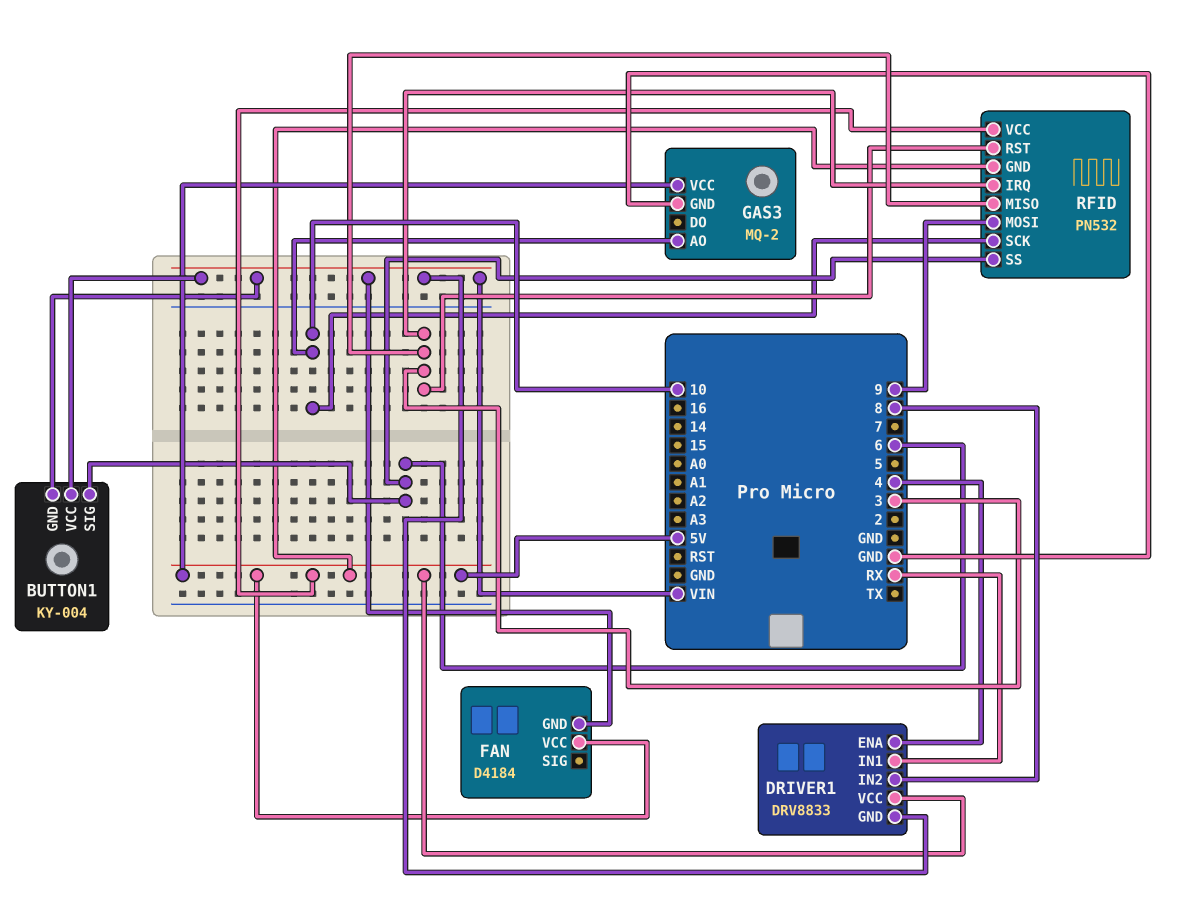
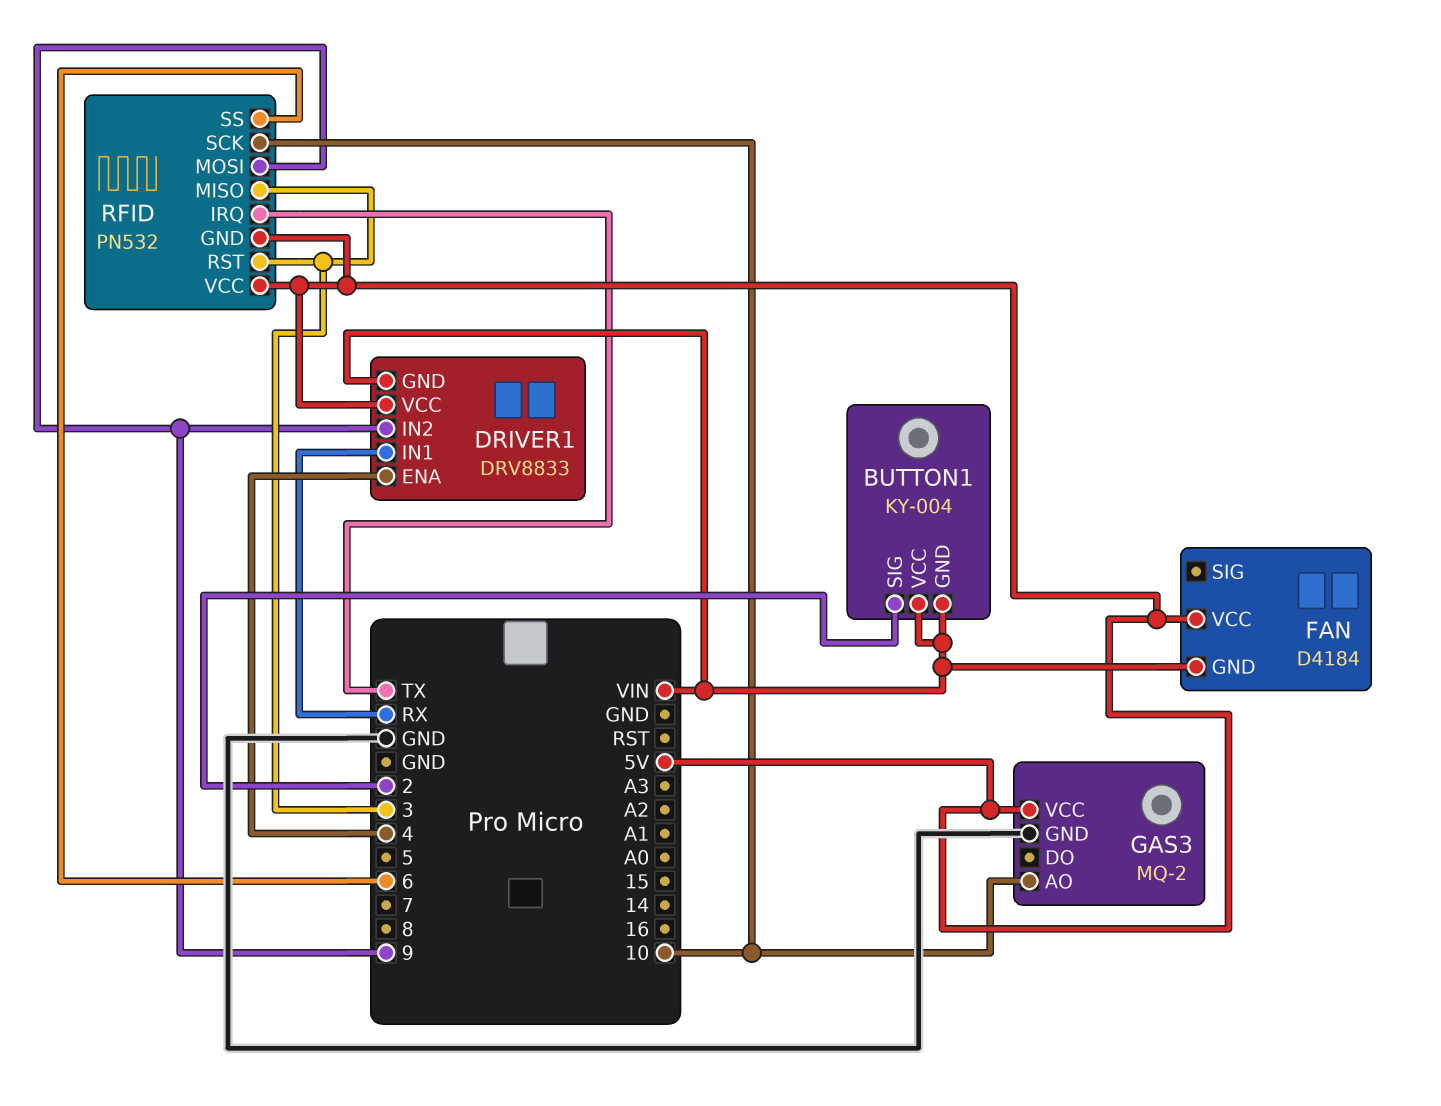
BUTTON1 pin SIG: 6 -> 2
DRIVER1 pin IN2: 8 -> 9
RFID pin IRQ: 3 -> TX

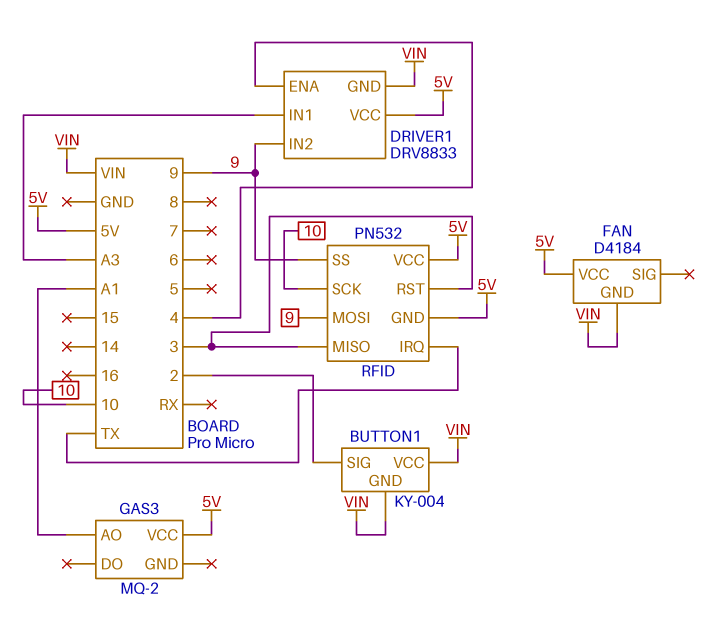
DRIVER1 pin IN1: RX -> A3
GAS3 pin AO: 10 -> A1
GAS3 pin GND: GND -> none
RFID pin SS: 6 -> 9

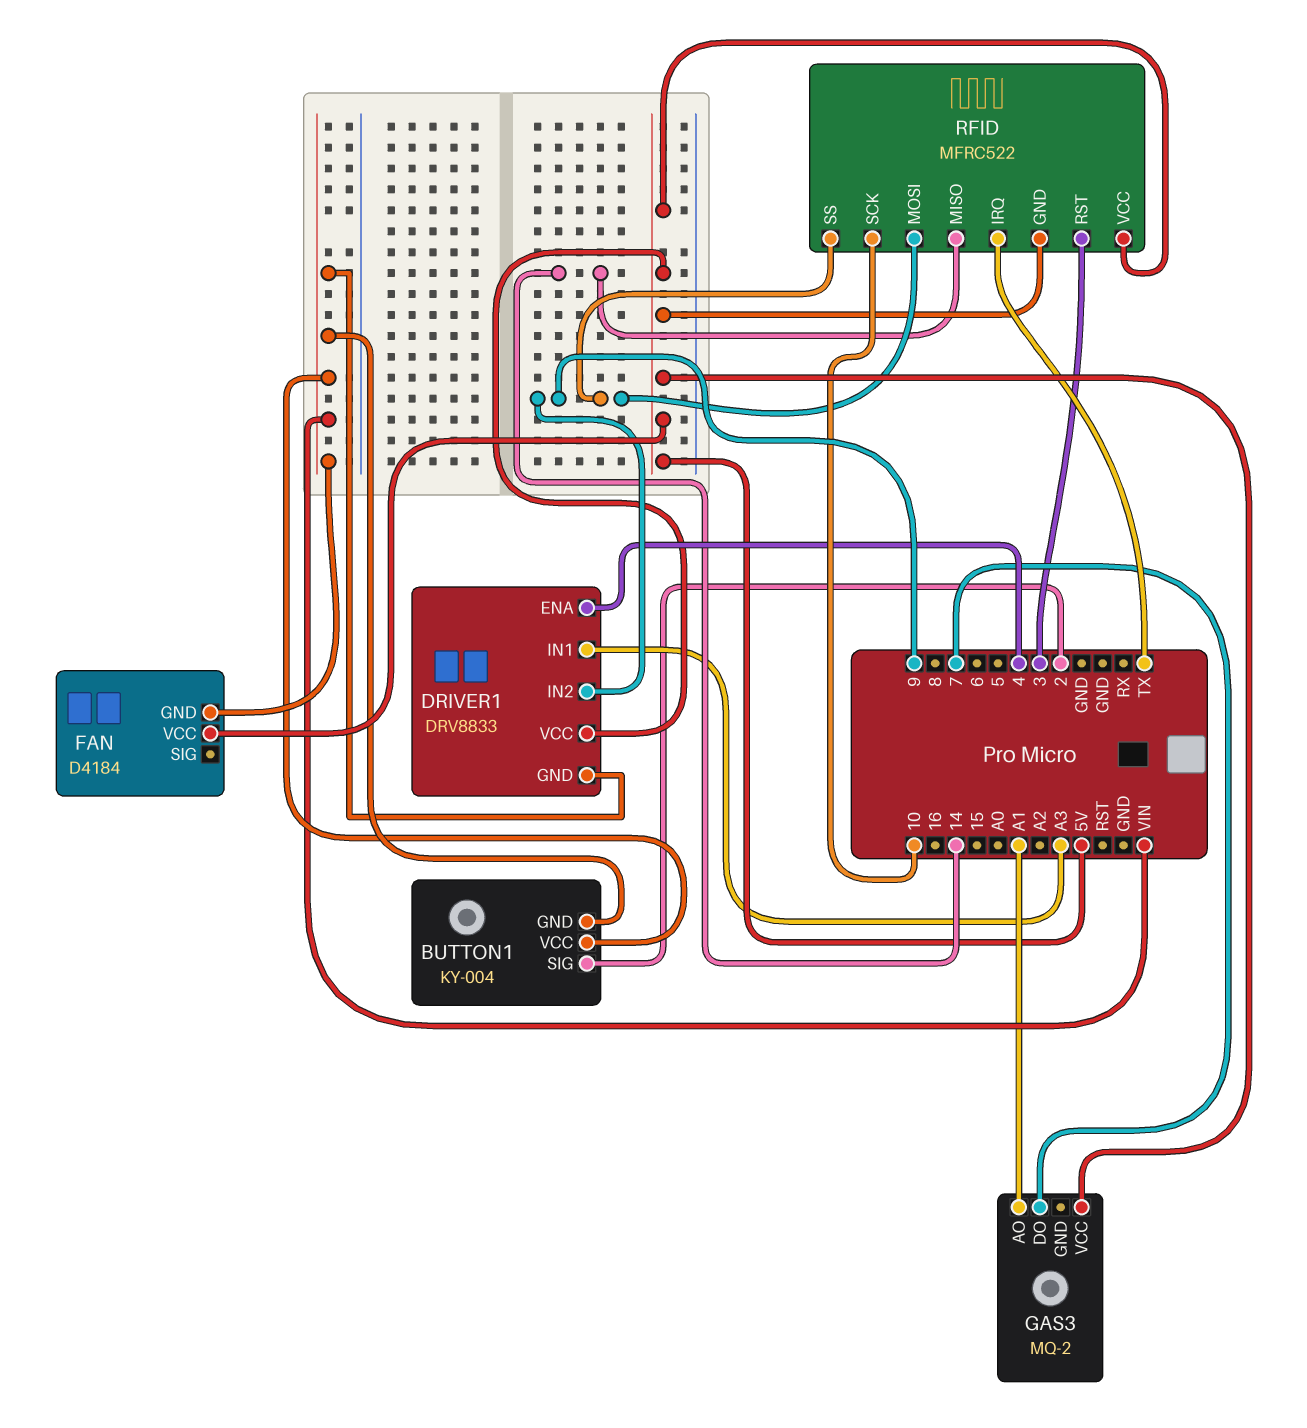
GAS3 pin DO: none -> 7
RFID: PN532 -> MFRC522
RFID pin MISO: 3 -> 14

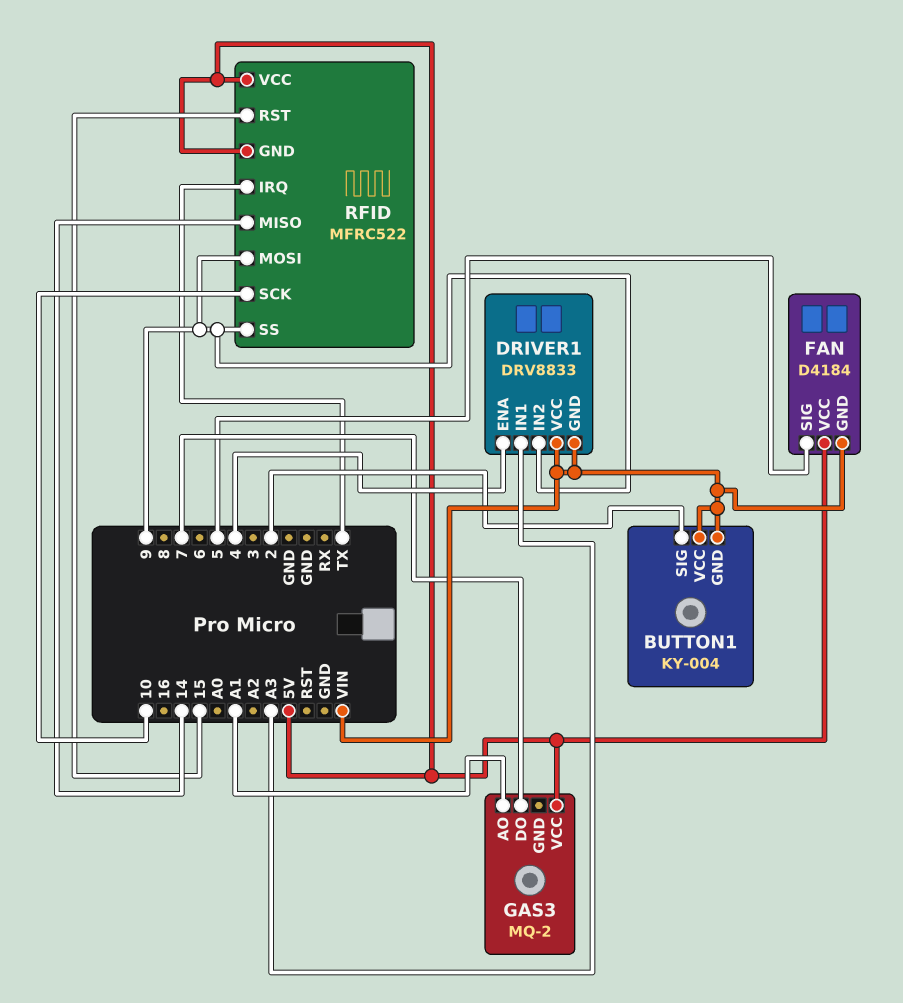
DRIVER1 pin VCC: 5V -> VIN
FAN pin SIG: none -> 5
RFID pin RST: 3 -> 15

